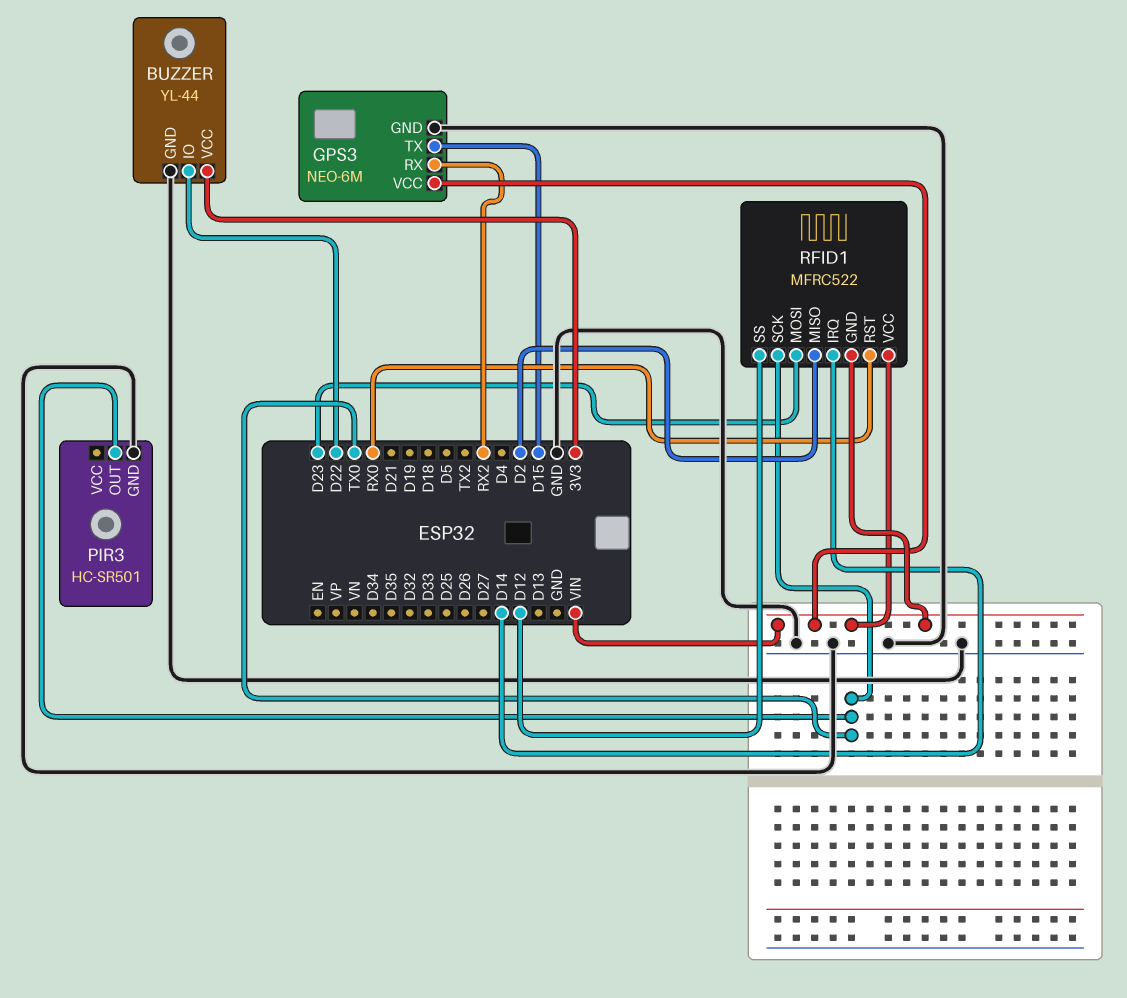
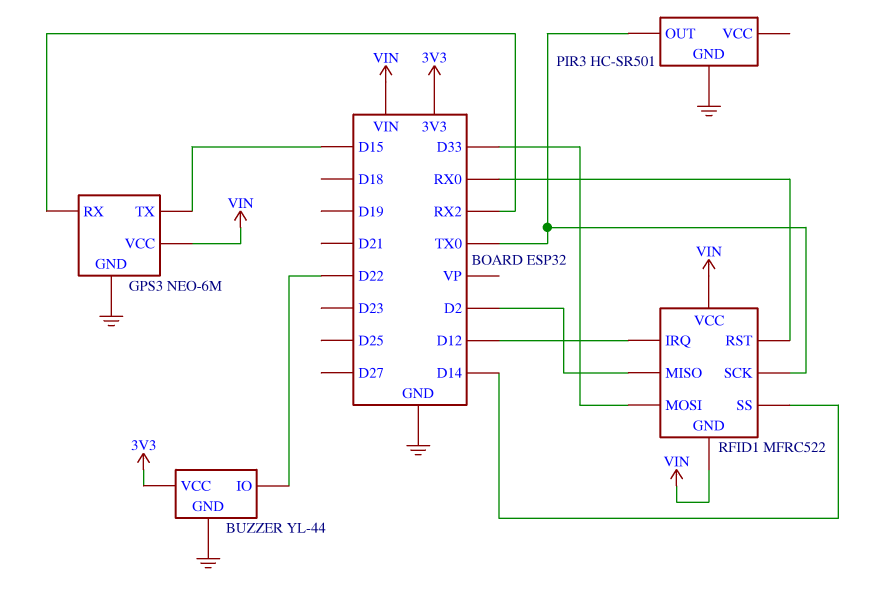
RFID1 pin IRQ: D14 -> D12
RFID1 pin MOSI: D23 -> D33
RFID1 pin SS: D12 -> D14

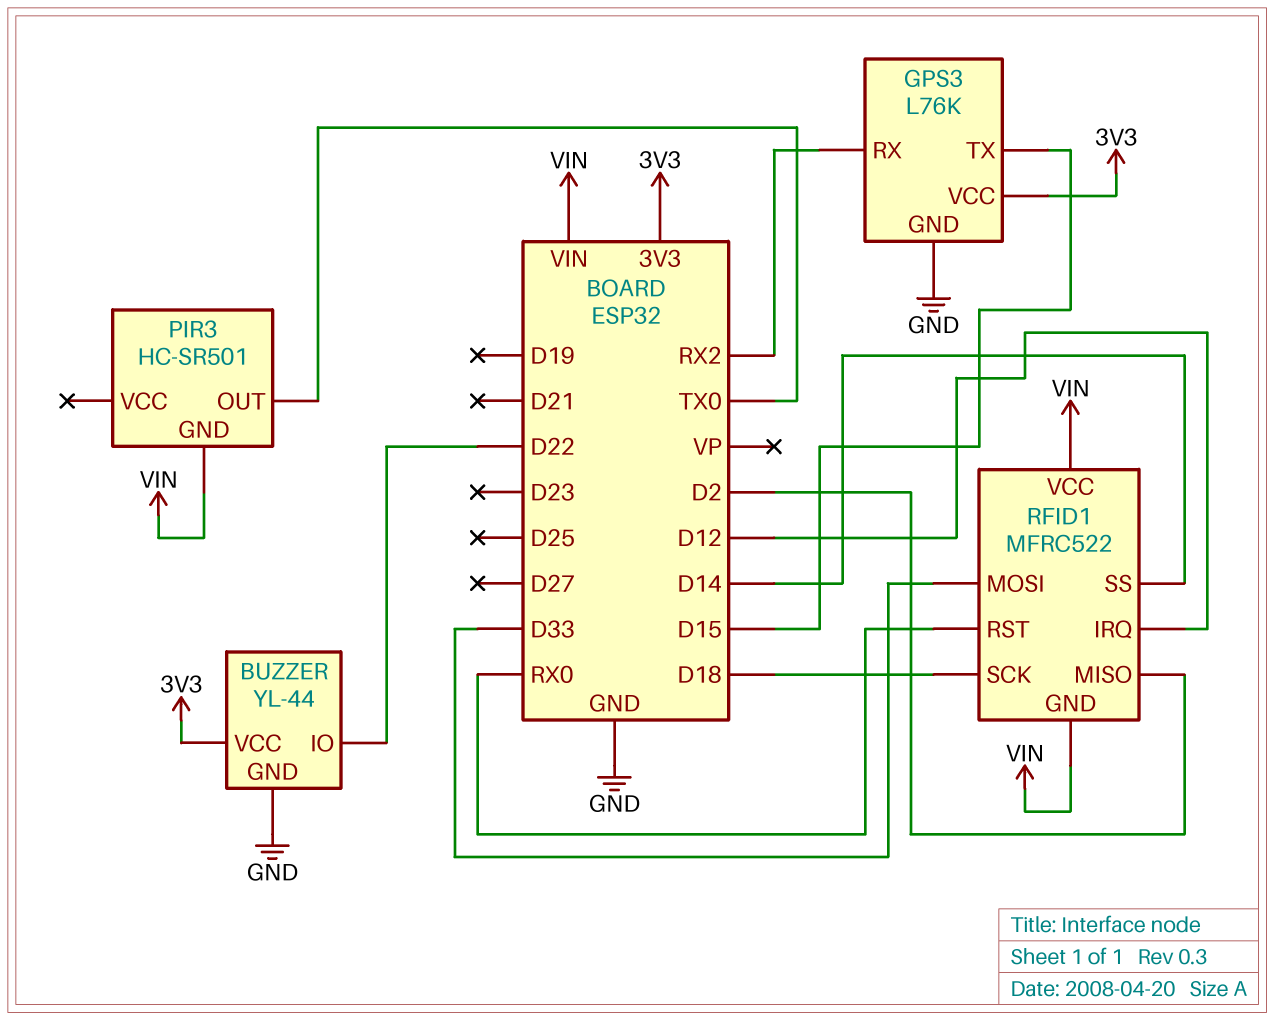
GPS3: NEO-6M -> L76K
GPS3 pin VCC: VIN -> 3V3
PIR3 pin GND: GND -> VIN
RFID1 pin SCK: TX0 -> D18

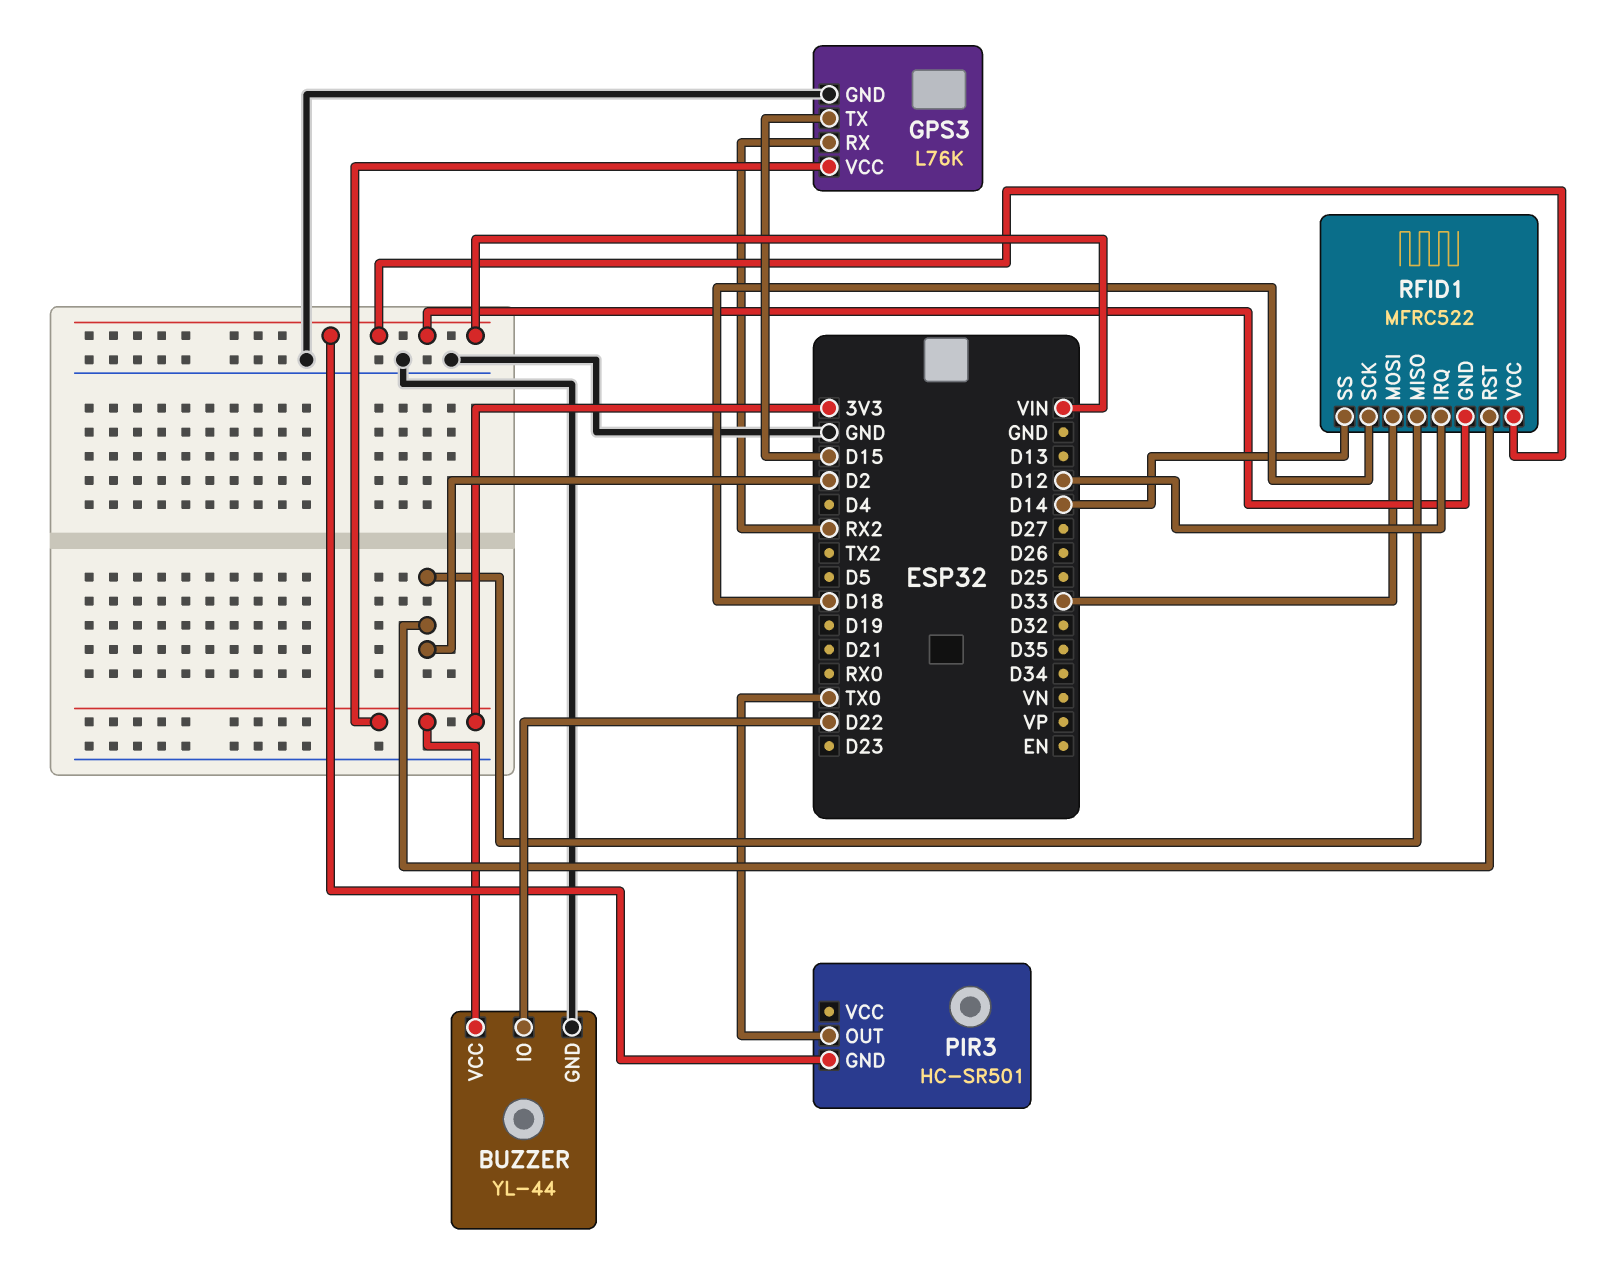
RFID1 pin RST: RX0 -> D2

